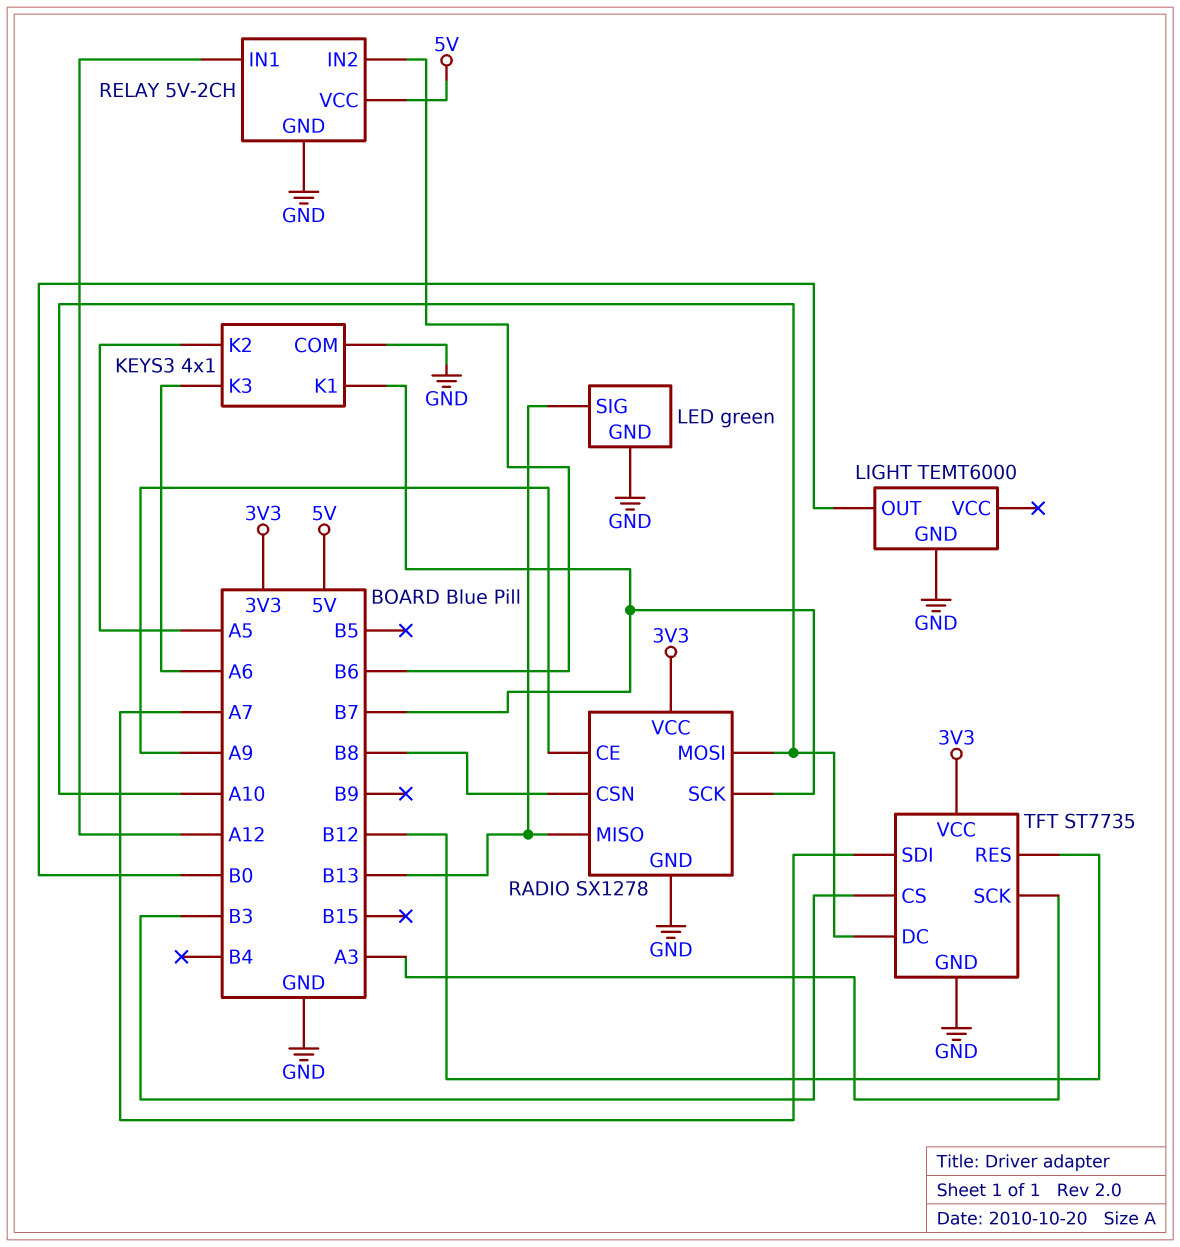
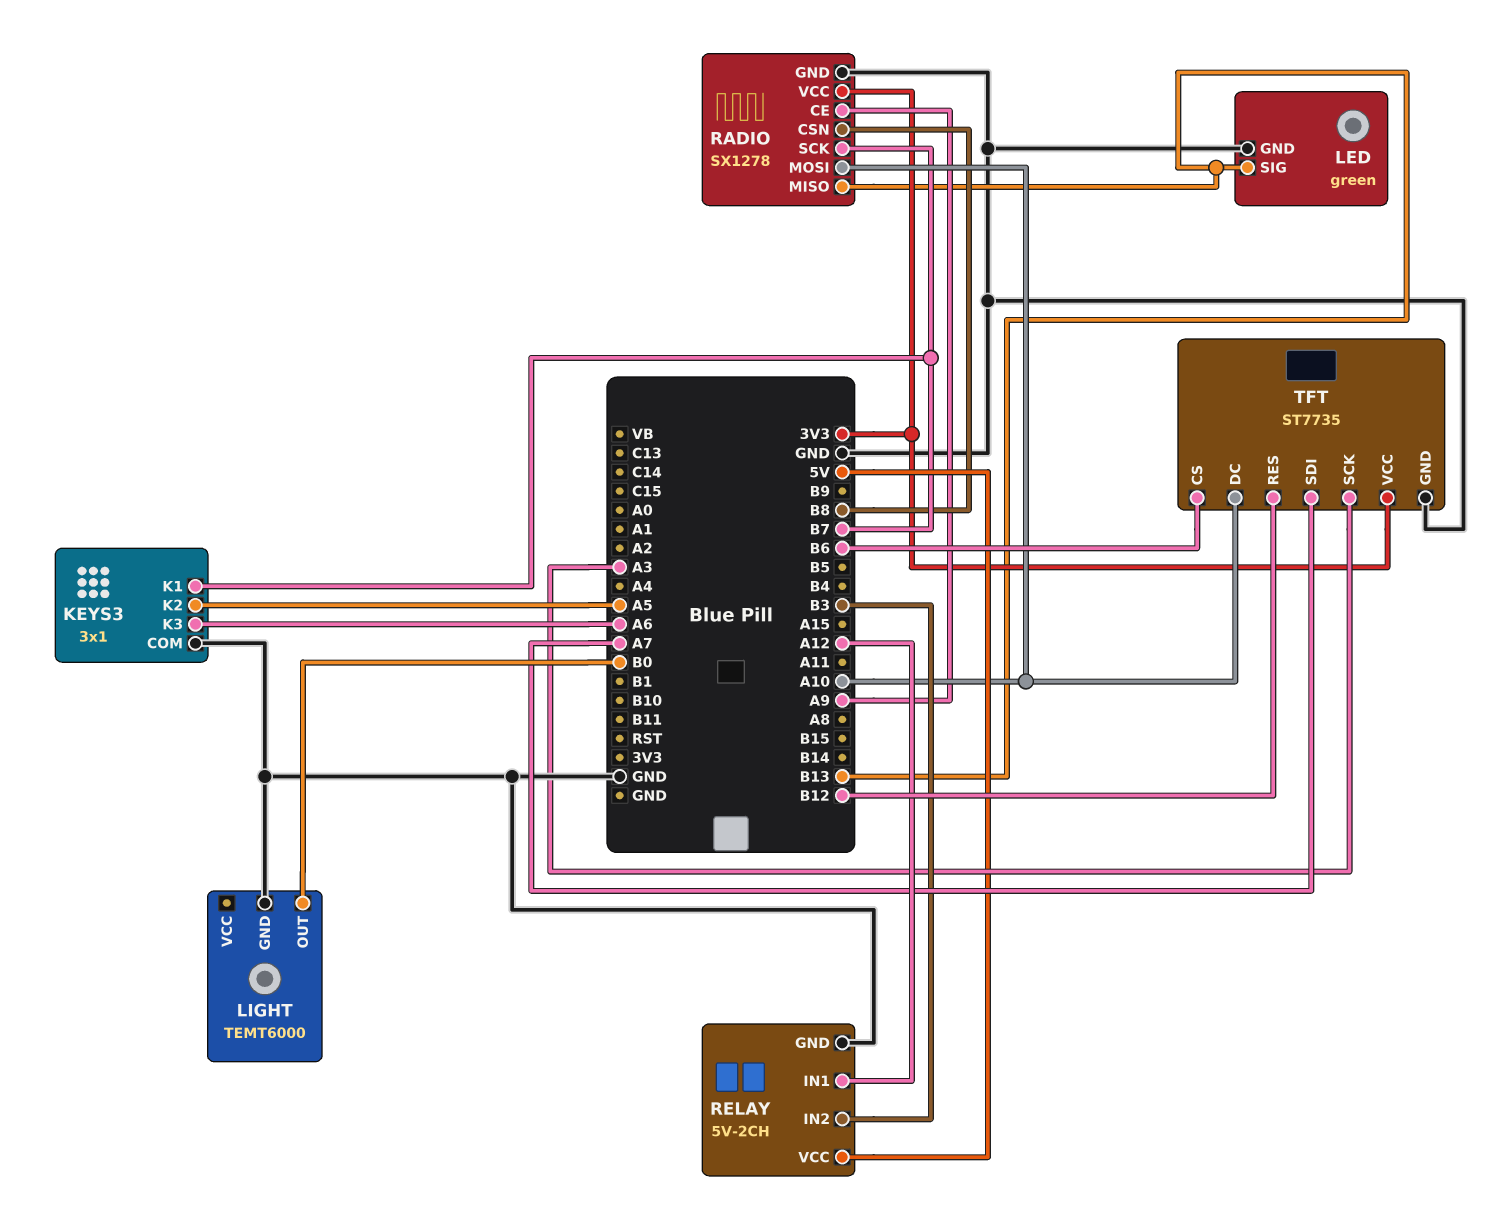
KEYS3: 4x1 -> 3x1
RELAY pin IN2: B6 -> B3
TFT pin CS: B3 -> B6

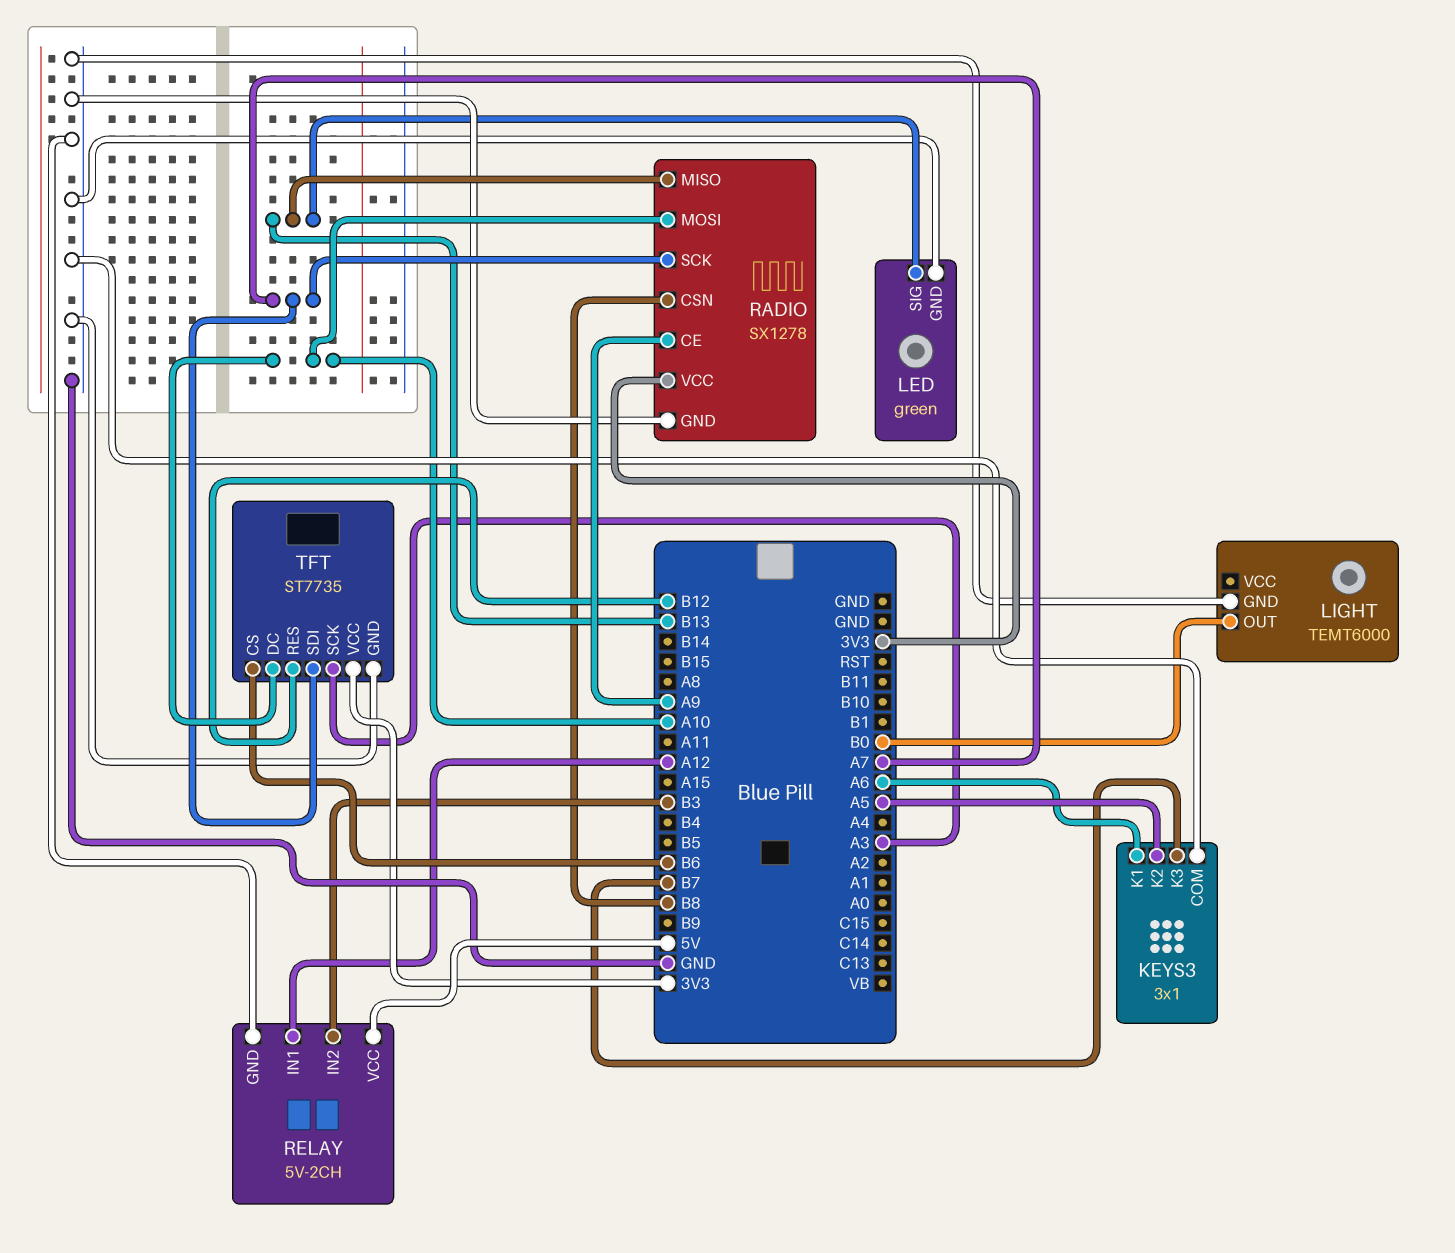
KEYS3 pin K1: B7 -> A6
KEYS3 pin K3: A6 -> B7
RADIO pin SCK: B7 -> A7

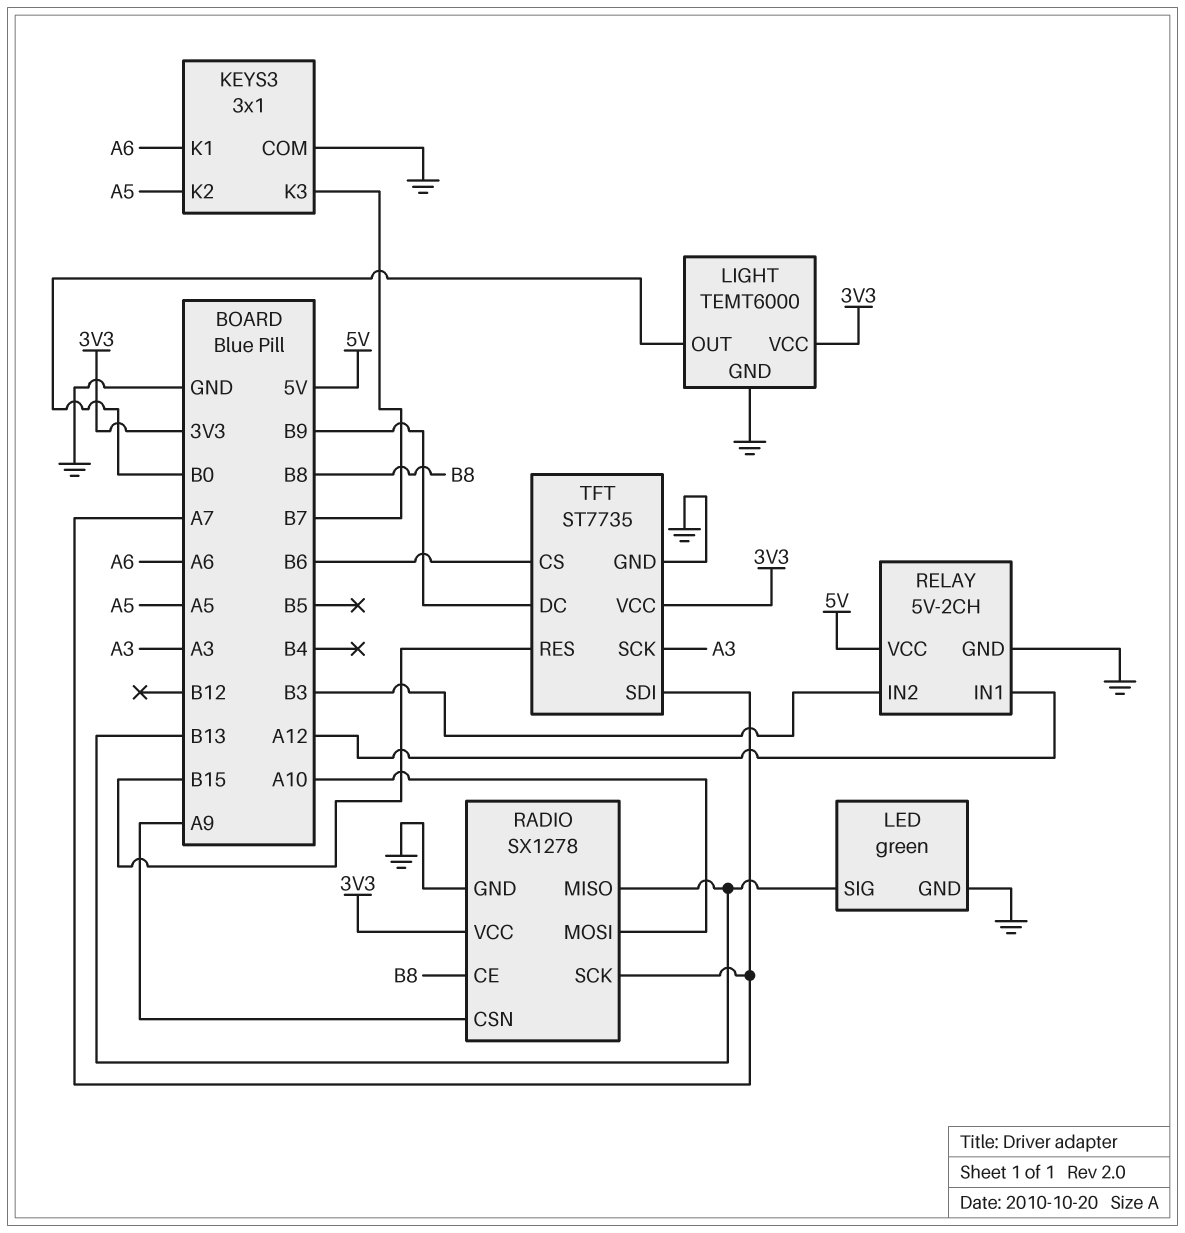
LIGHT pin VCC: none -> 3V3
RADIO pin CE: A9 -> B8
RADIO pin CSN: B8 -> A9
TFT pin DC: A10 -> B9
TFT pin RES: B12 -> B15

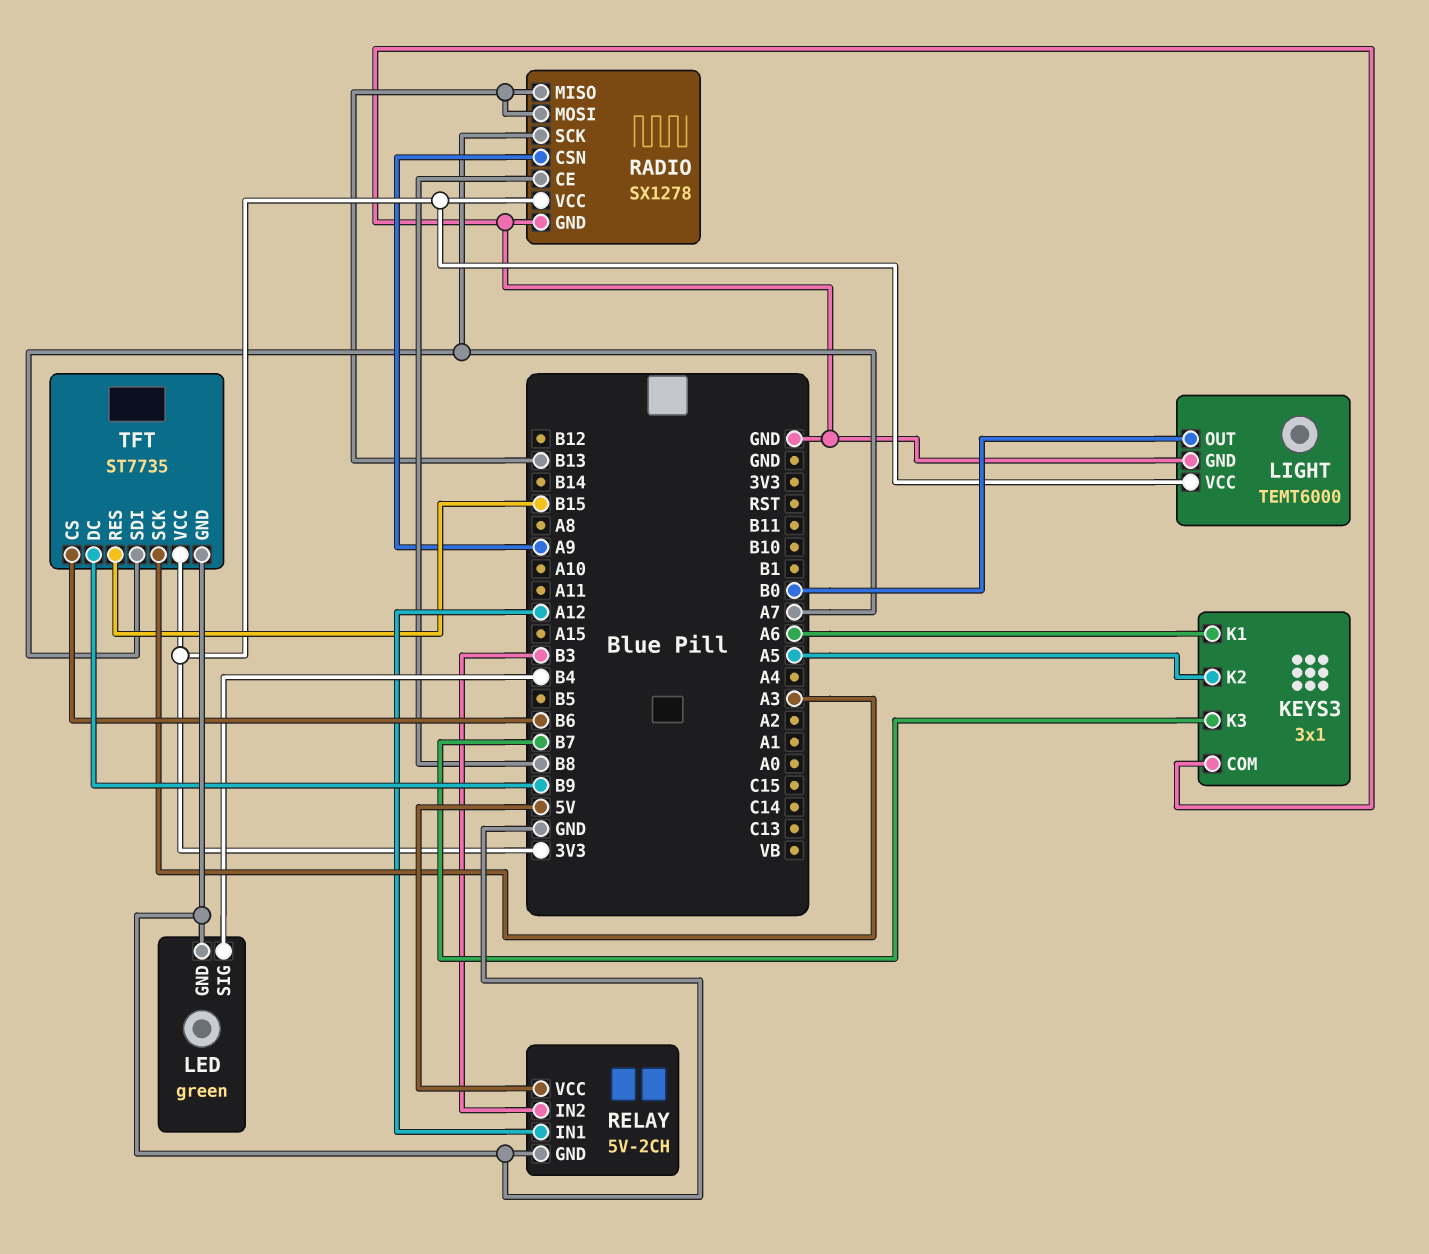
LED pin SIG: B13 -> B4
RADIO pin MOSI: A10 -> B13

